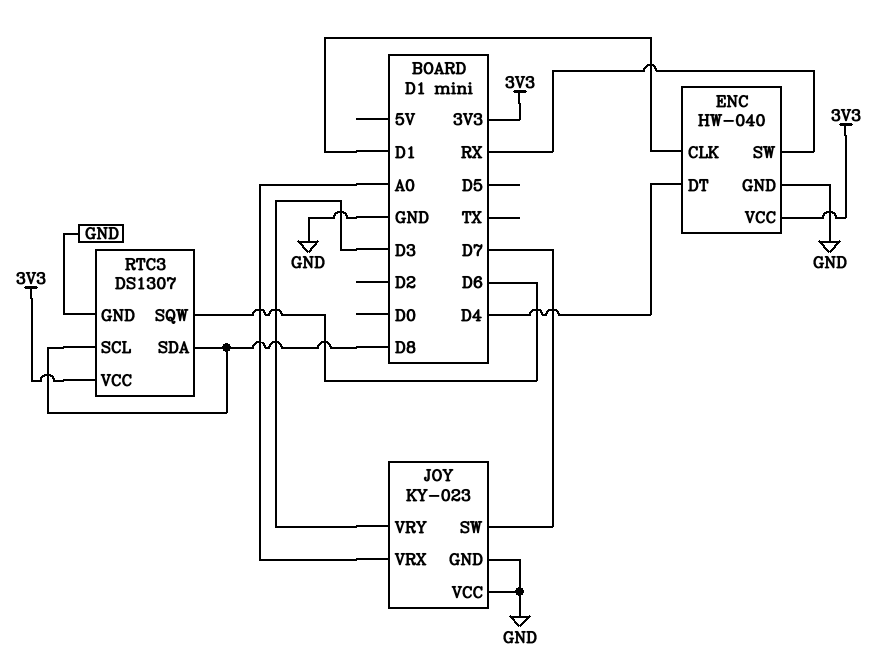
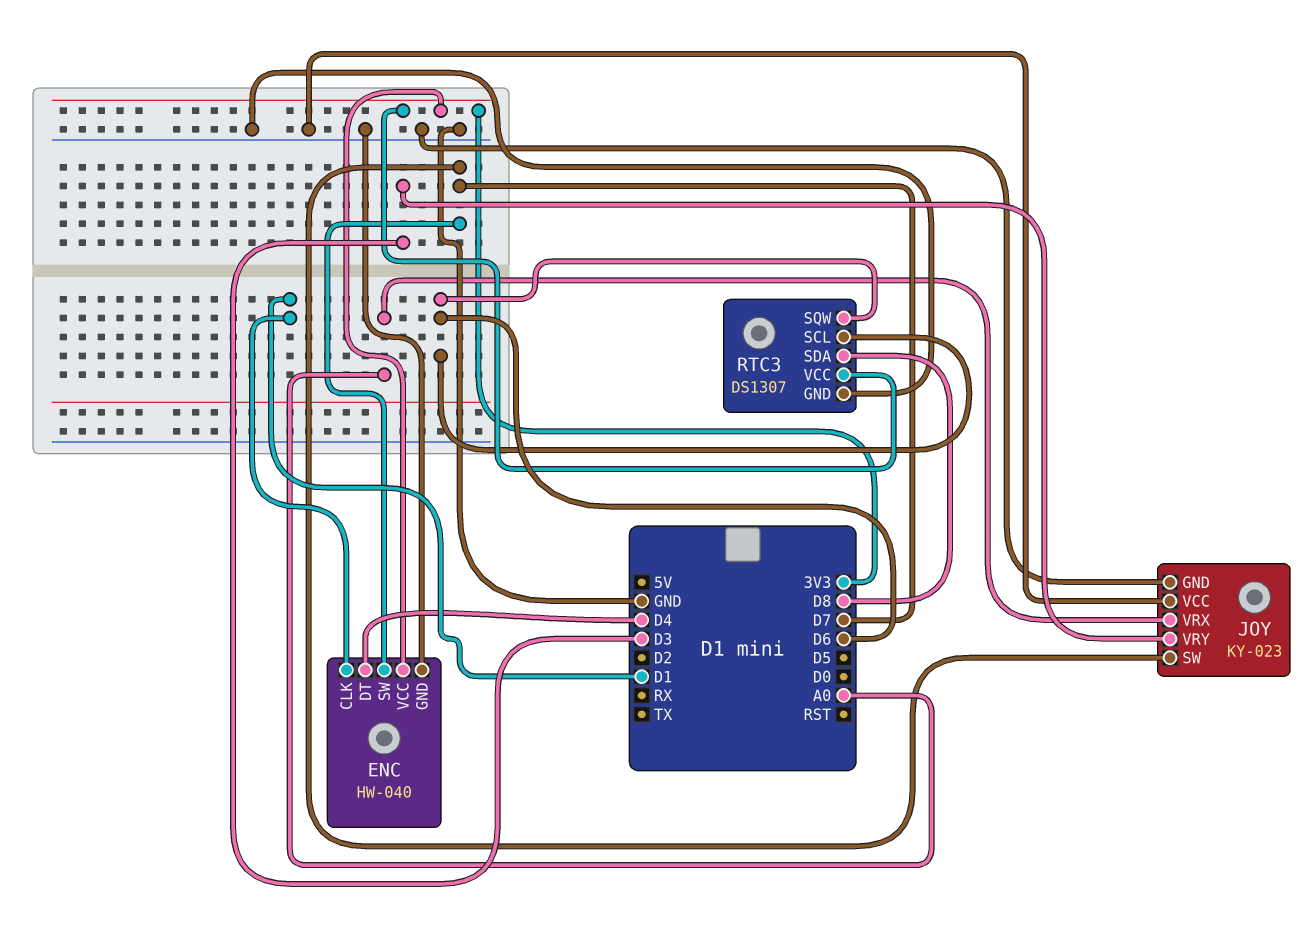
ENC pin SW: RX -> D7
RTC3 pin SCL: D8 -> D6

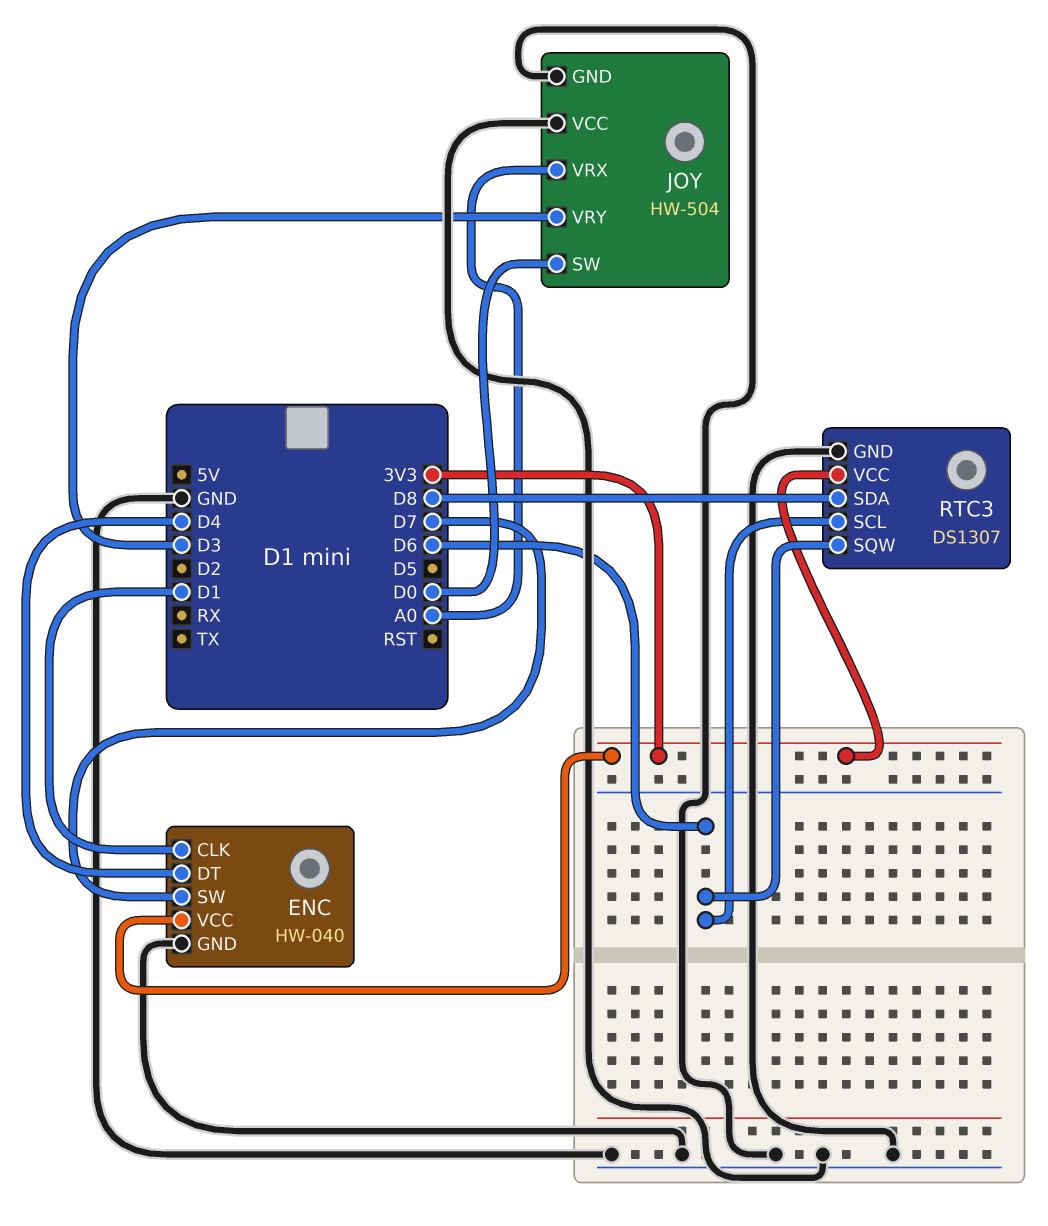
JOY: KY-023 -> HW-504
JOY pin SW: D7 -> D0

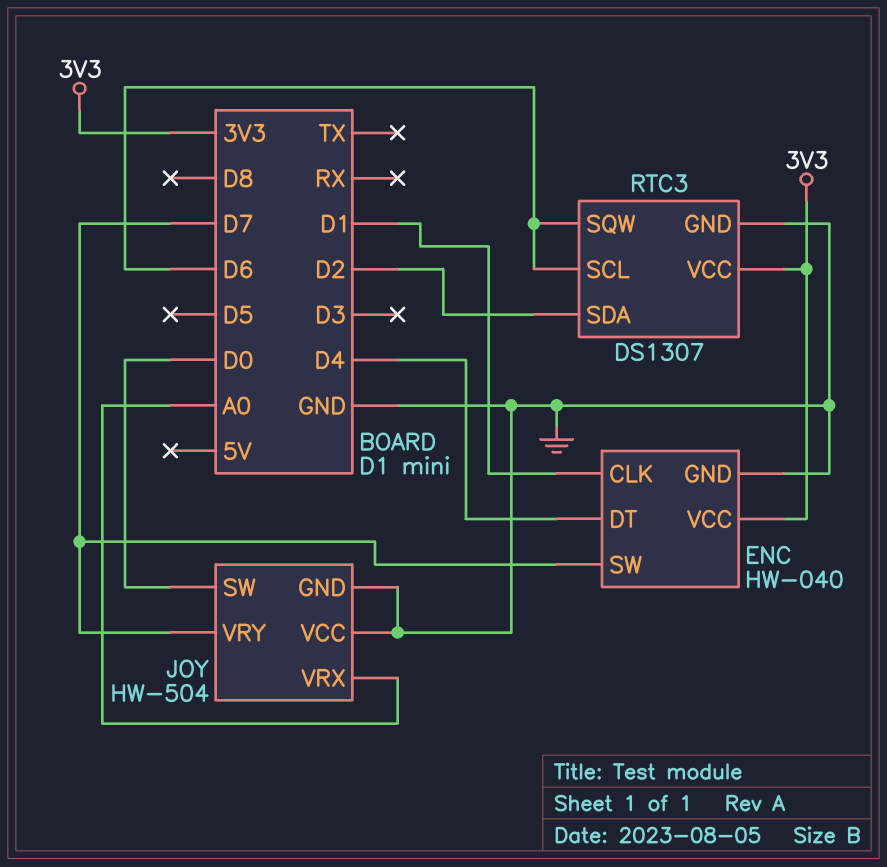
JOY pin VRY: D3 -> D7
RTC3 pin SDA: D8 -> D2

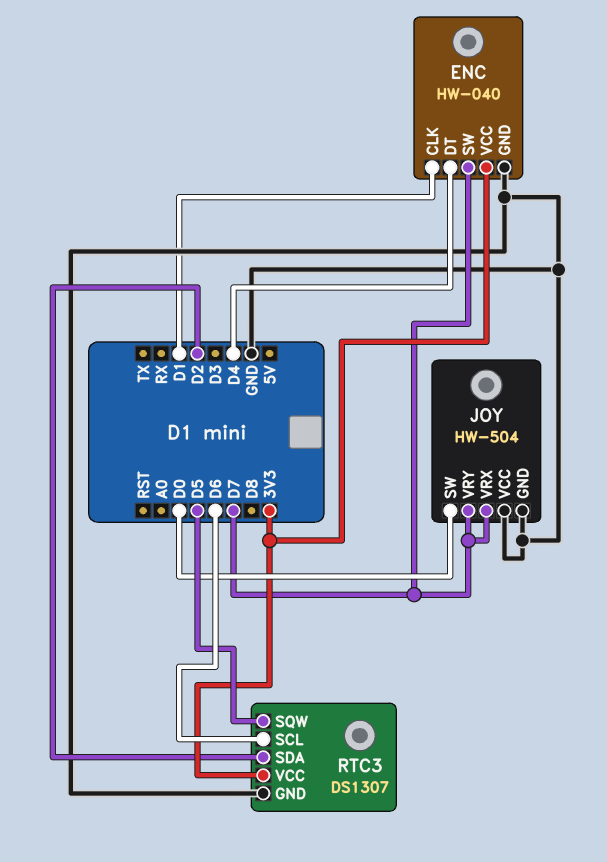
JOY pin VRX: A0 -> D7
RTC3 pin SQW: D6 -> D5

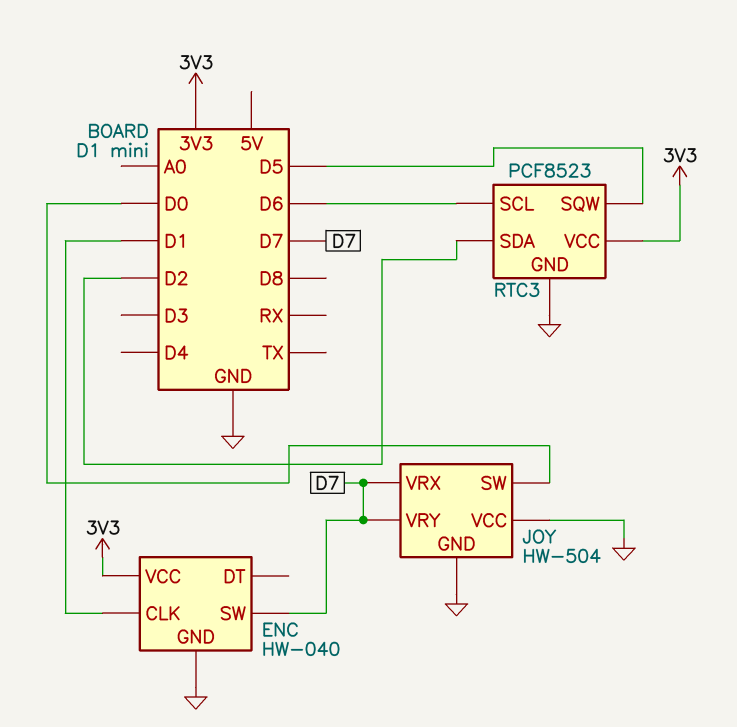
ENC pin DT: D4 -> none
RTC3: DS1307 -> PCF8523

